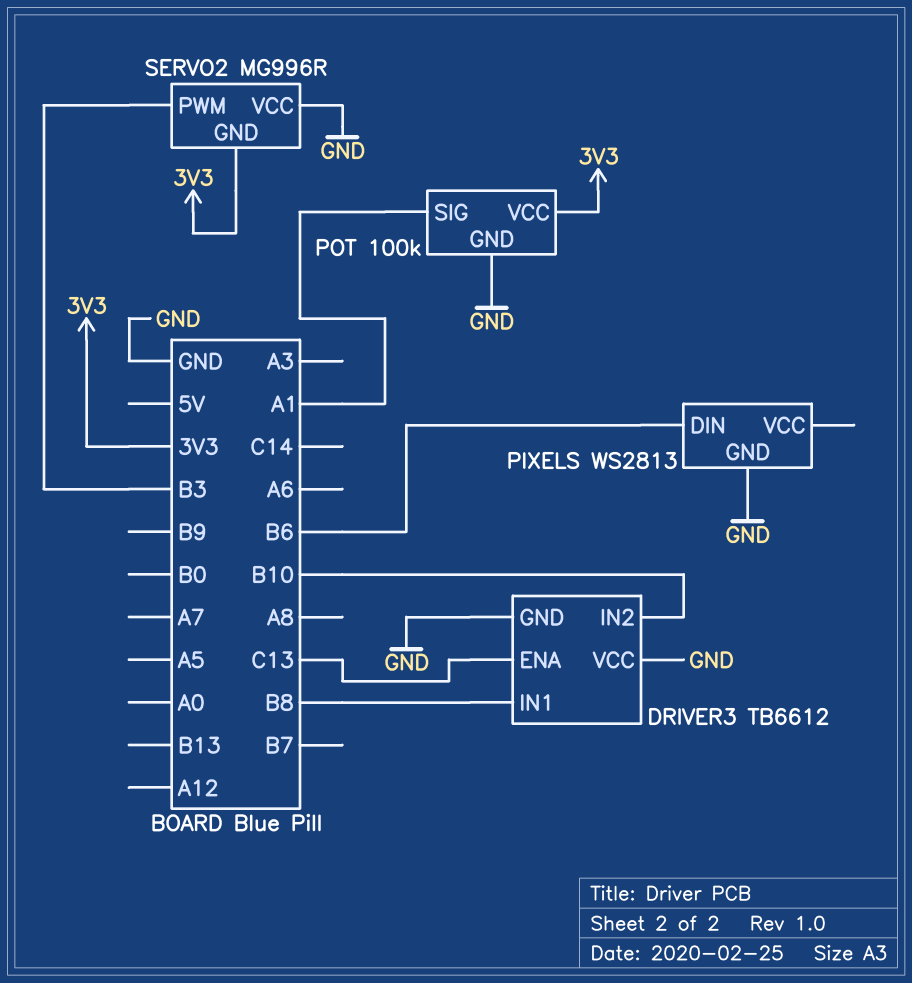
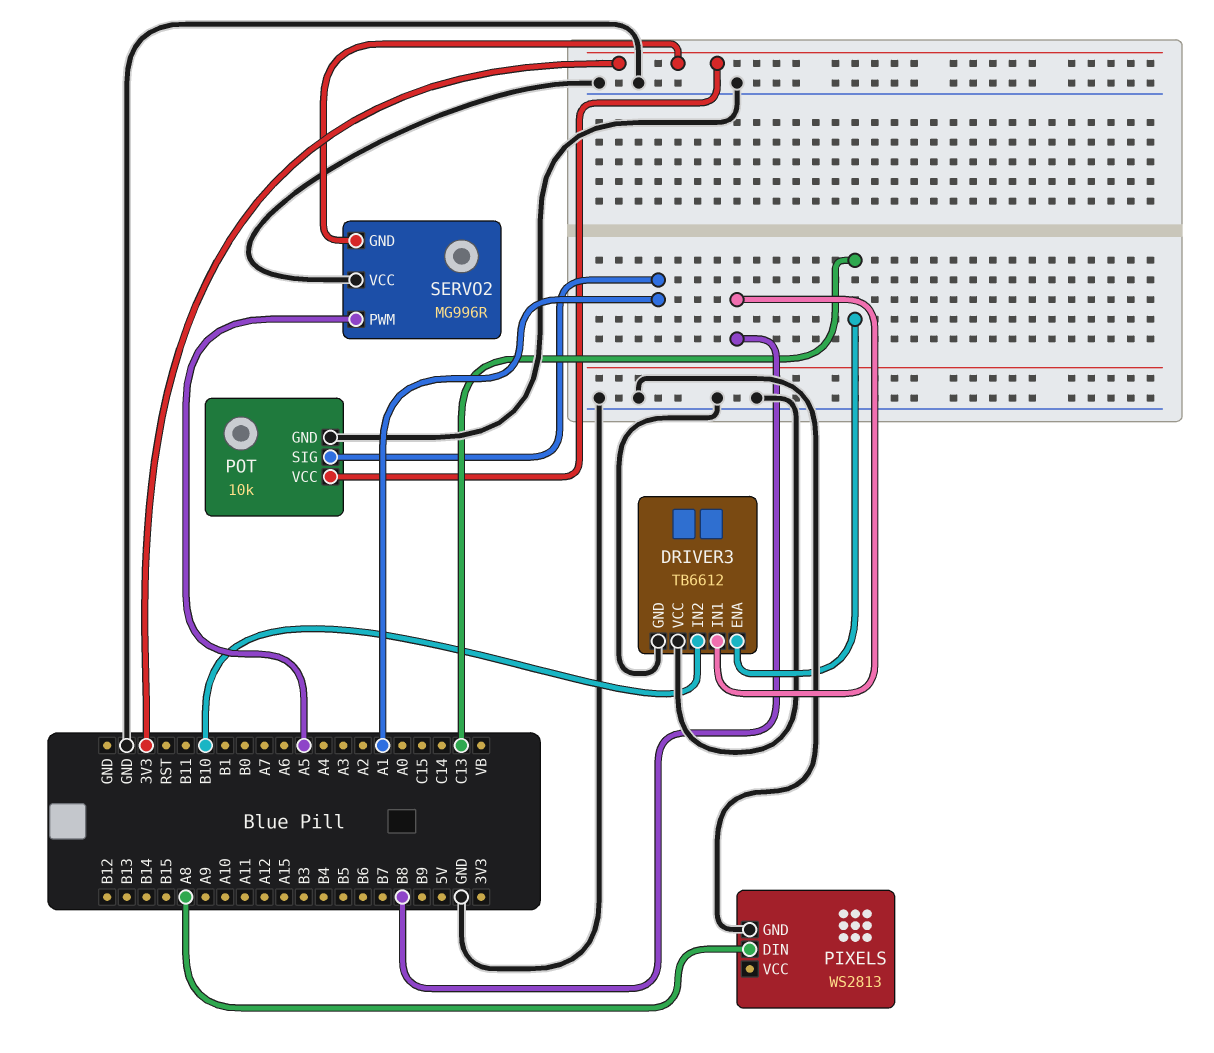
PIXELS pin DIN: B6 -> A8
POT: 100k -> 10k
SERVO2 pin PWM: B3 -> A5

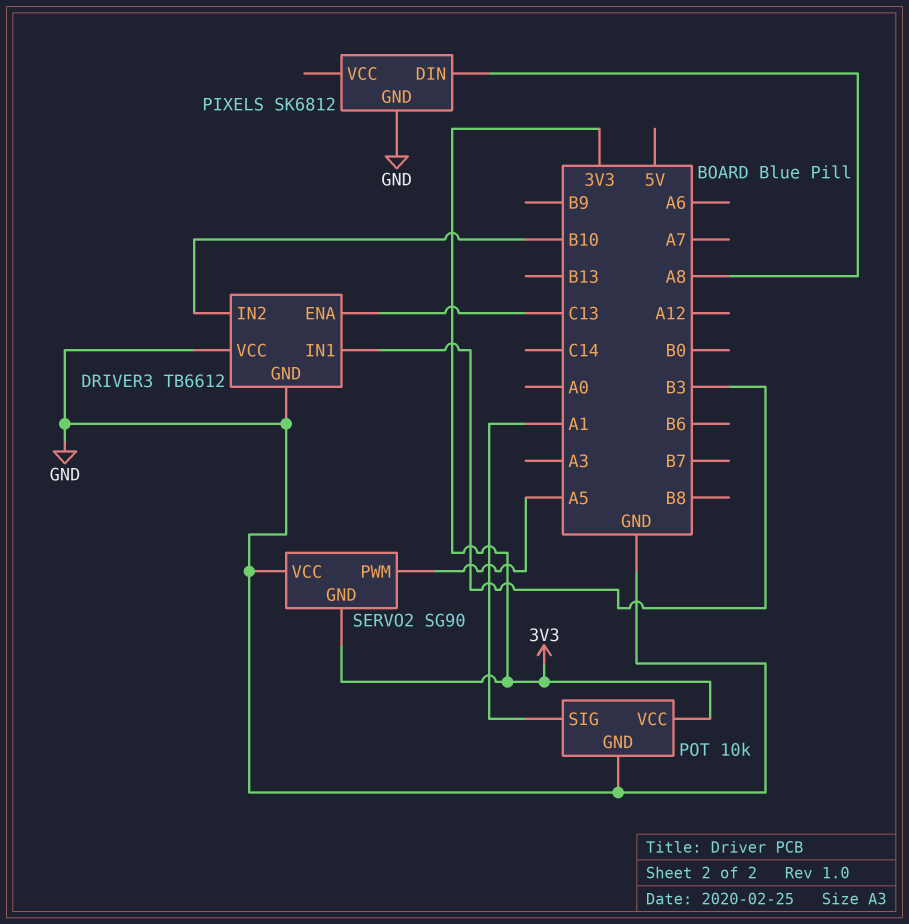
DRIVER3 pin IN1: B8 -> B3
PIXELS: WS2813 -> SK6812
SERVO2: MG996R -> SG90

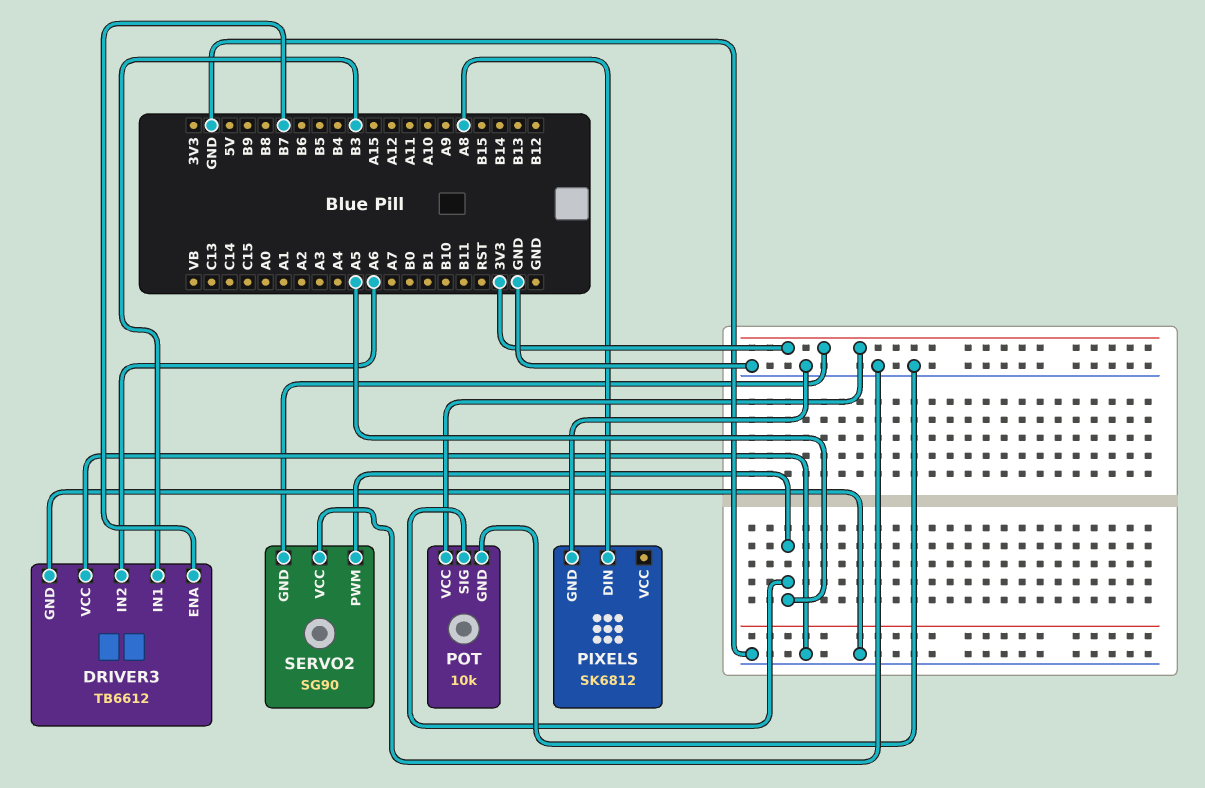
DRIVER3 pin ENA: C13 -> B7
DRIVER3 pin IN2: B10 -> A6
POT pin SIG: A1 -> A5

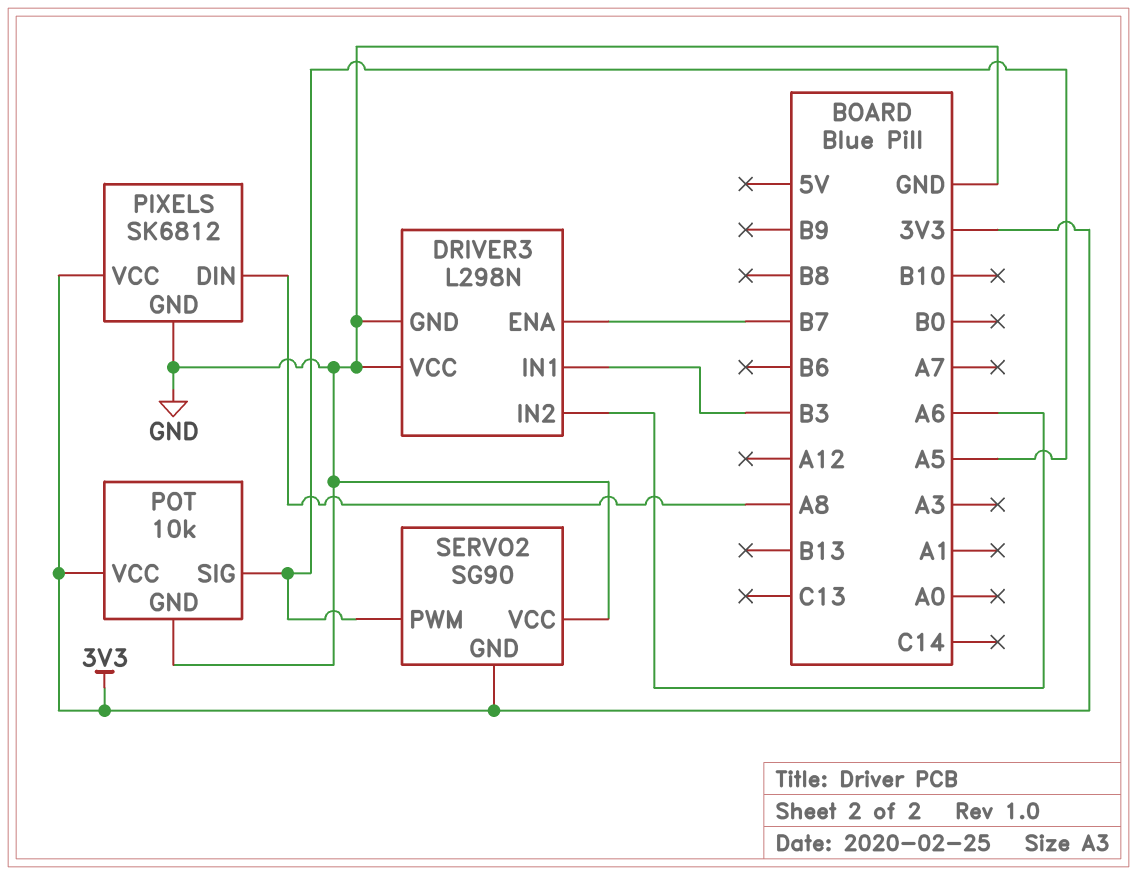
DRIVER3: TB6612 -> L298N
PIXELS pin VCC: none -> 3V3

